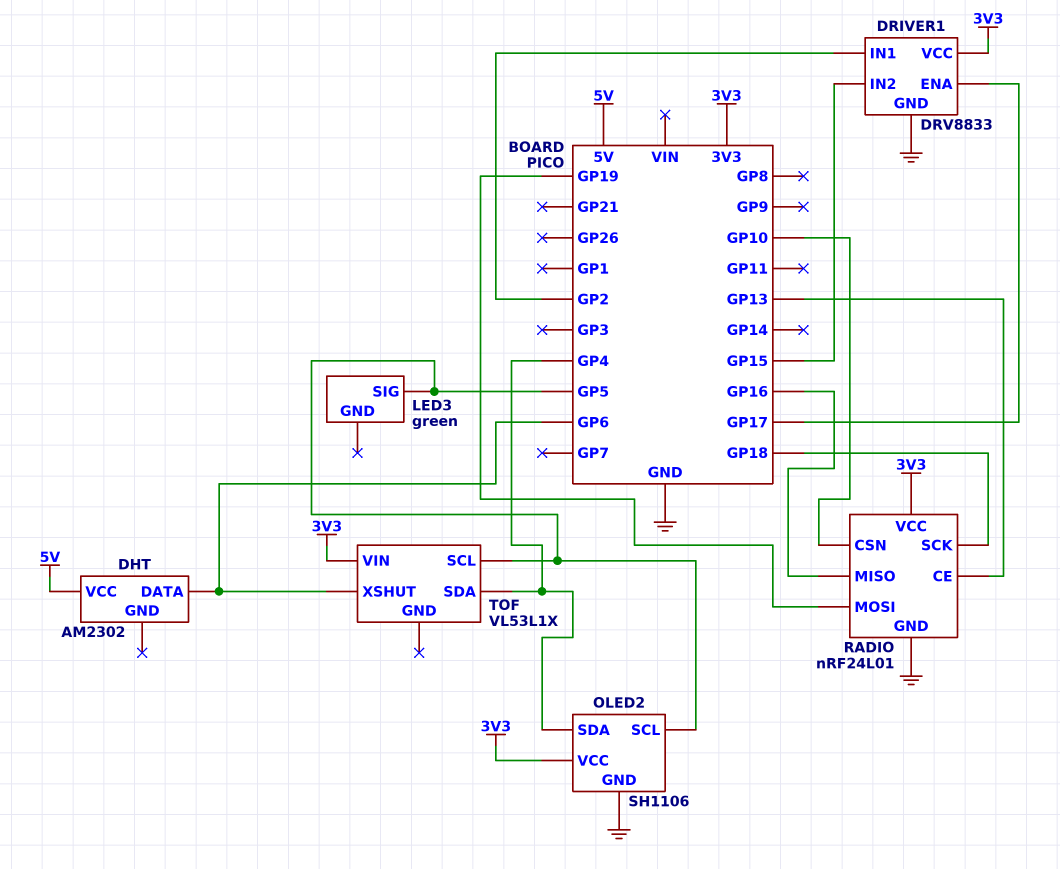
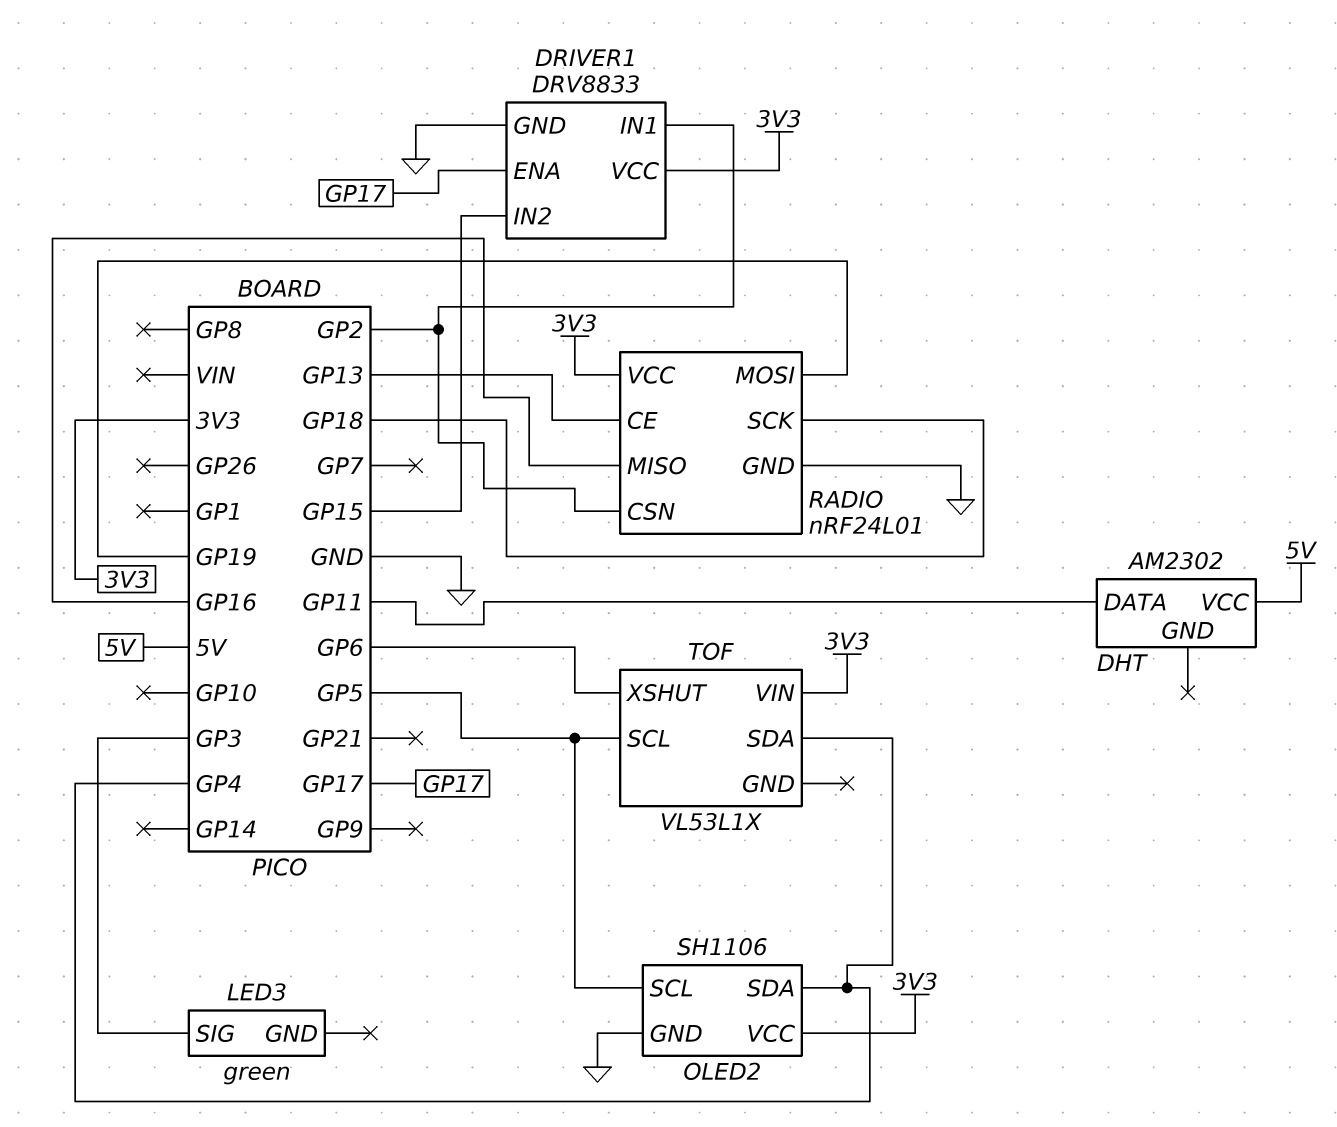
DHT pin DATA: GP6 -> GP11
LED3 pin SIG: GP5 -> GP3
RADIO pin CSN: GP10 -> GP2

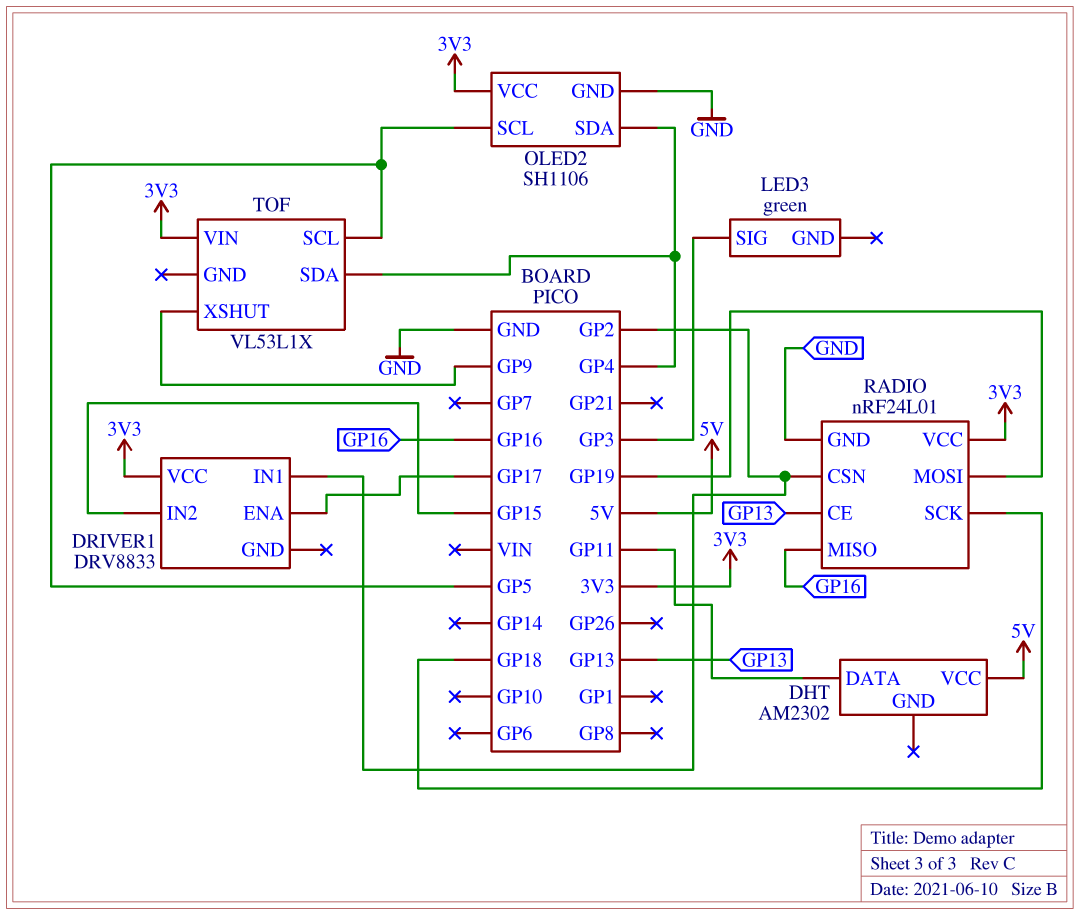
DRIVER1 pin GND: GND -> none
TOF pin XSHUT: GP6 -> GP9

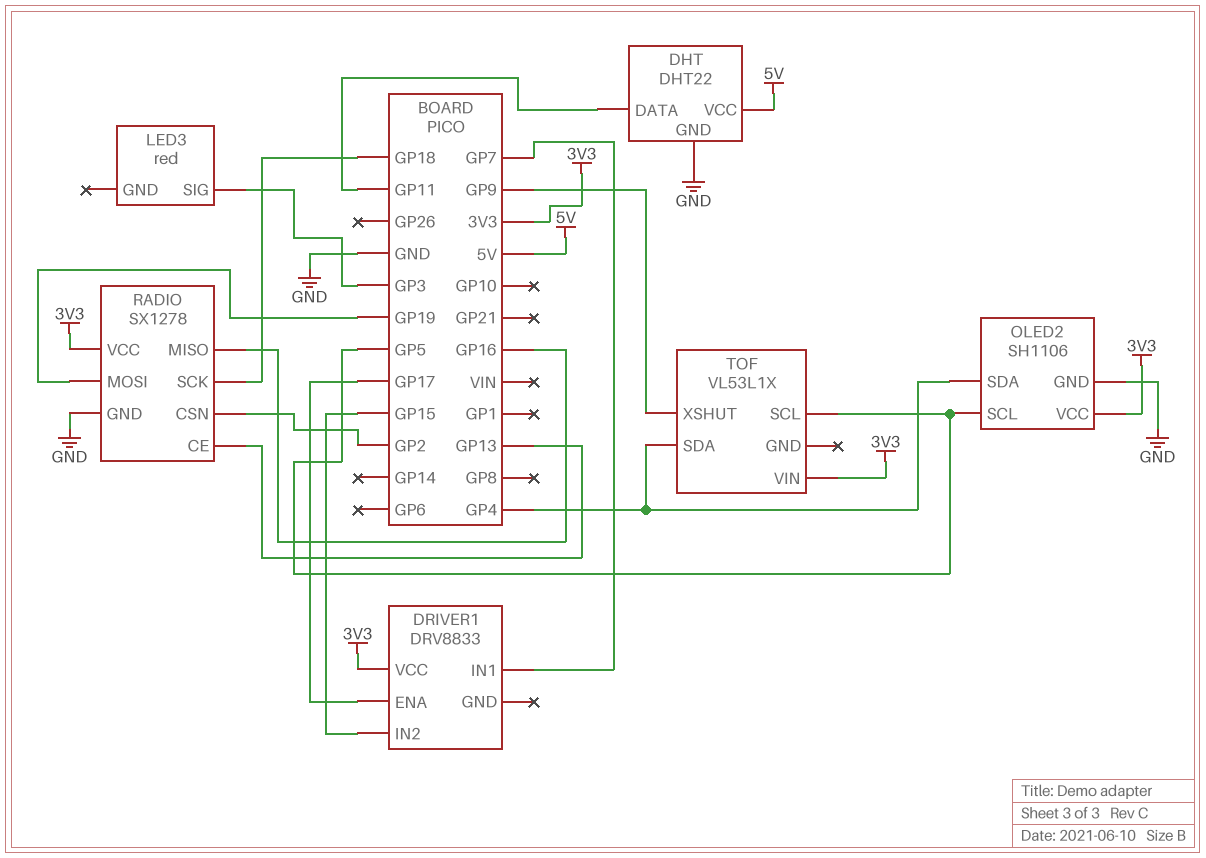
DHT: AM2302 -> DHT22
DHT pin GND: none -> GND
DRIVER1 pin IN1: GP2 -> GP7
LED3: green -> red
RADIO: nRF24L01 -> SX1278

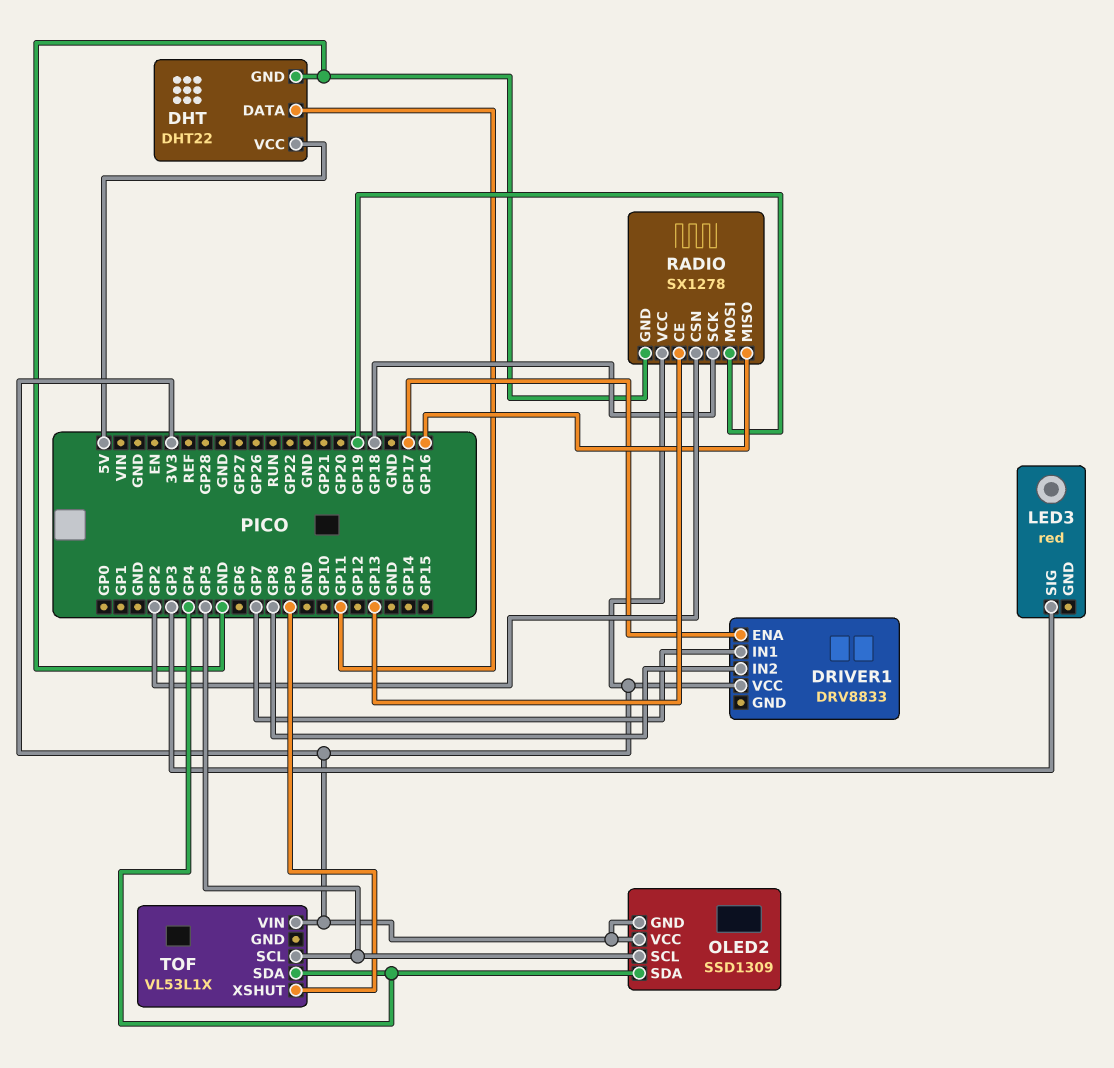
DRIVER1 pin IN2: GP15 -> GP8
OLED2: SH1106 -> SSD1309
OLED2 pin GND: GND -> 3V3

